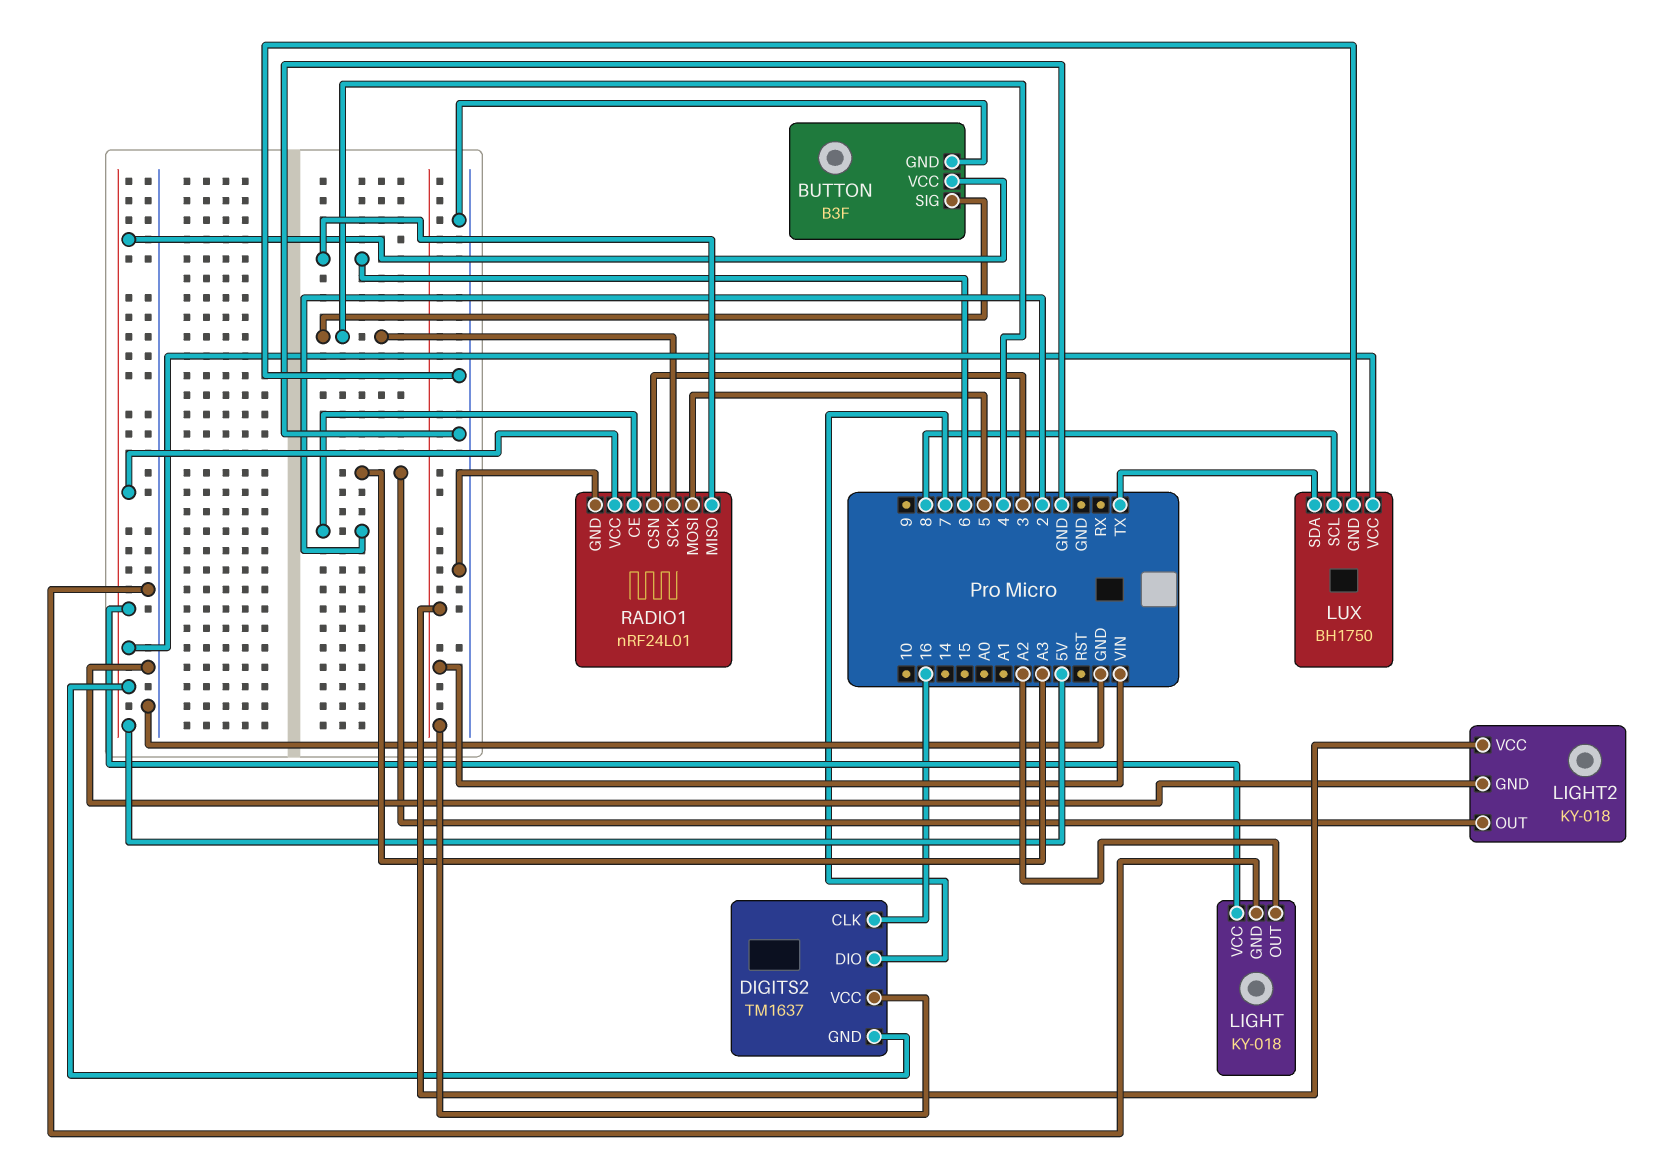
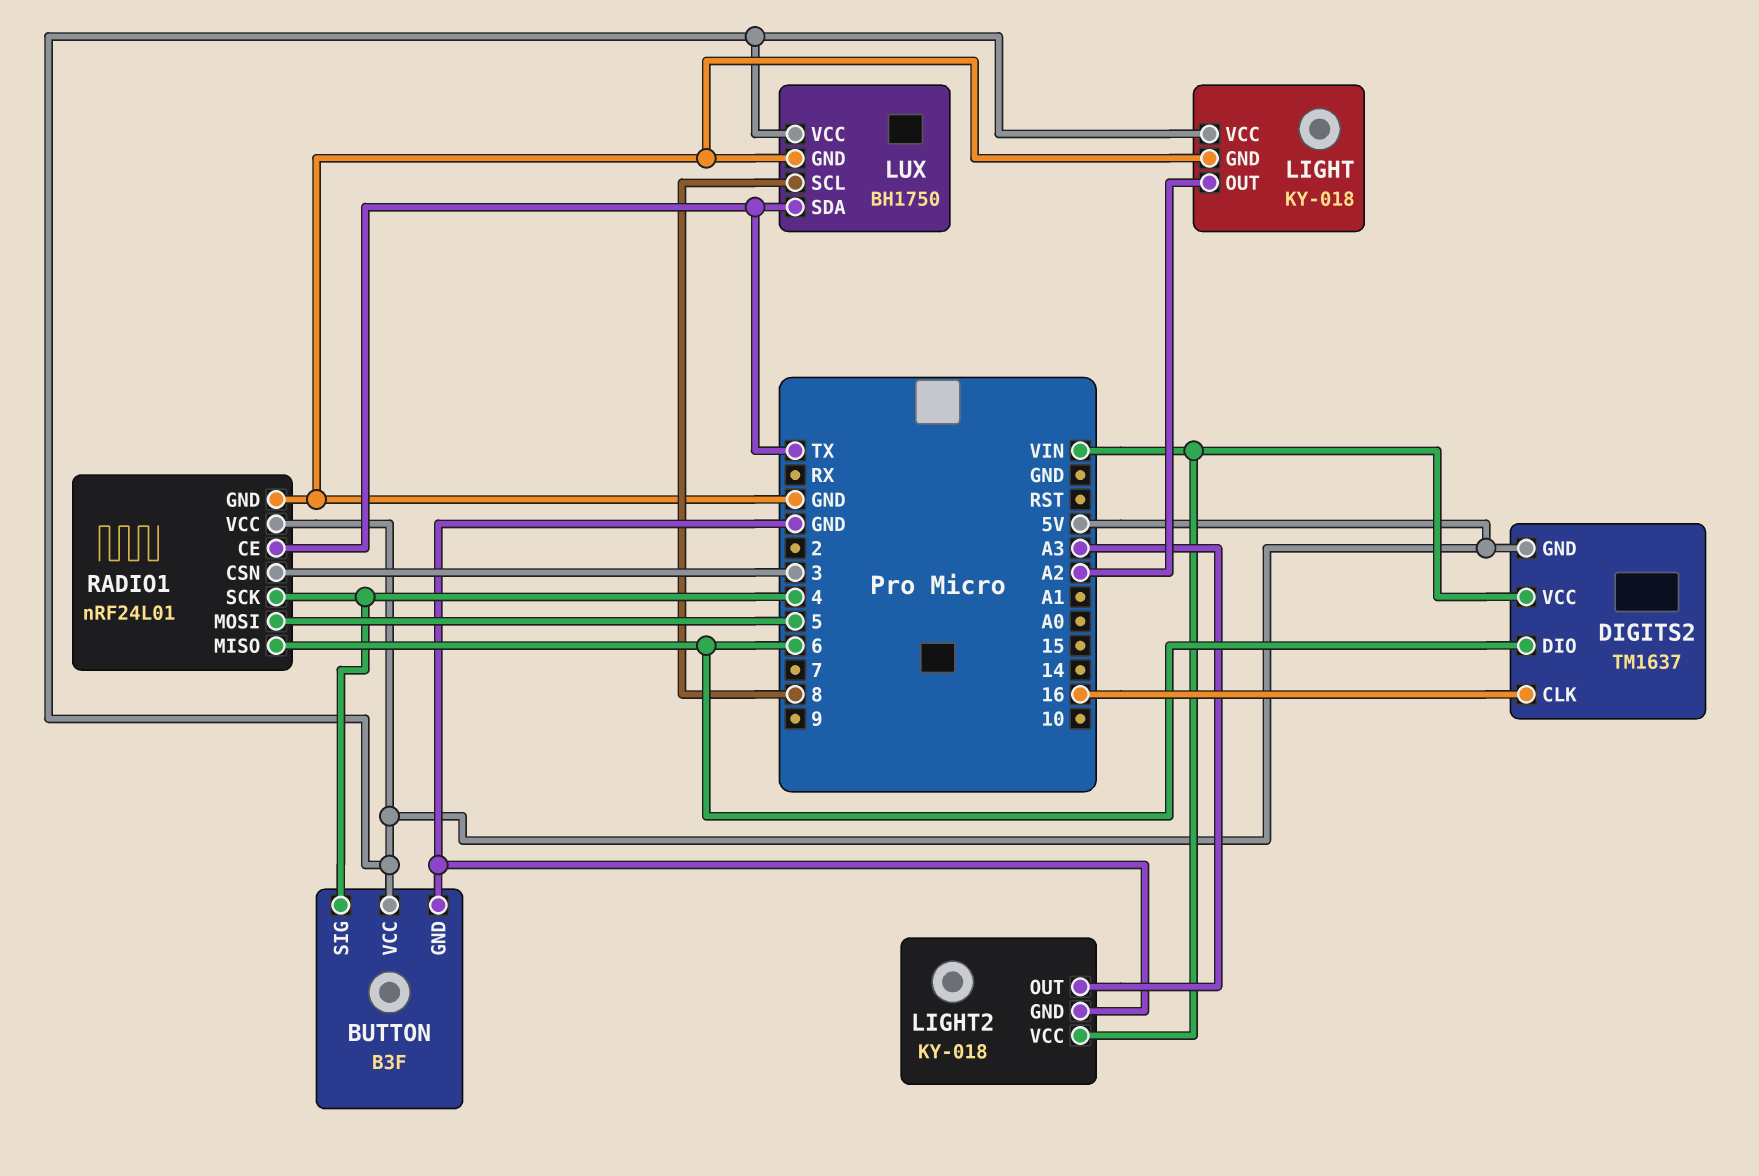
DIGITS2 pin DIO: 7 -> 6
RADIO1 pin CE: 2 -> TX

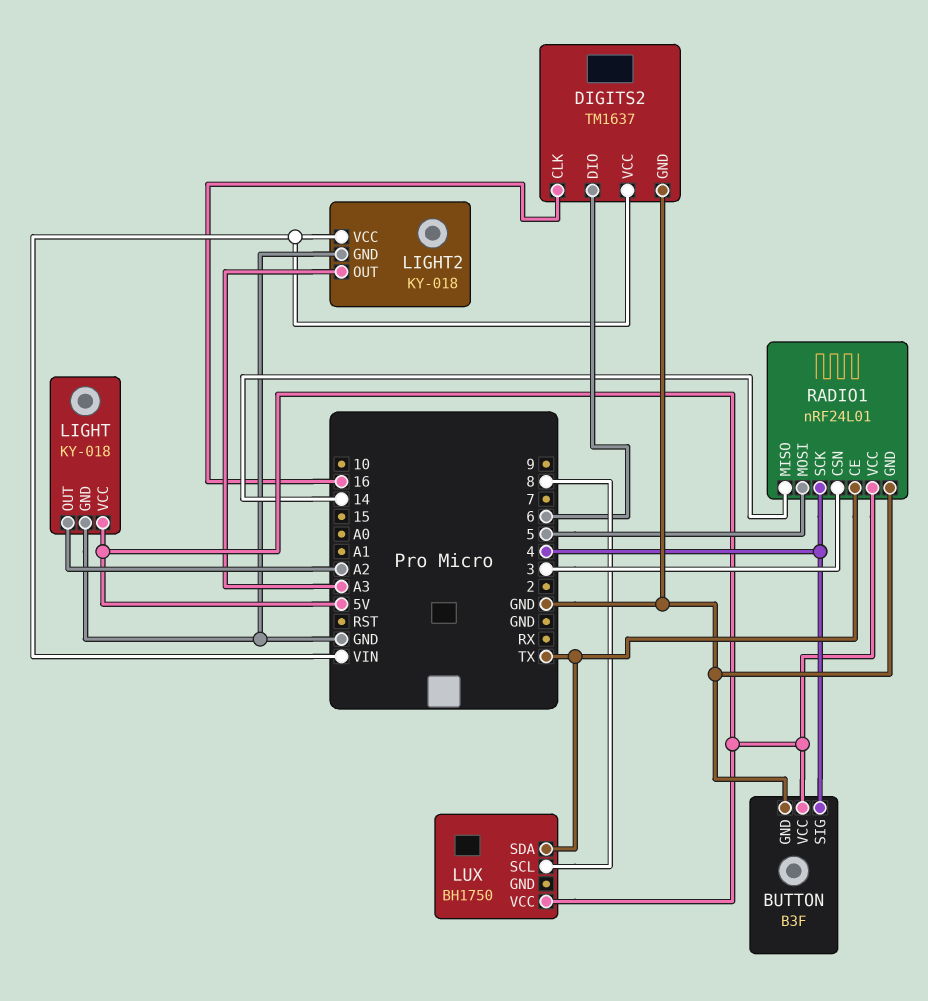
DIGITS2 pin GND: 5V -> GND
LUX pin GND: GND -> none
RADIO1 pin MISO: 6 -> 14

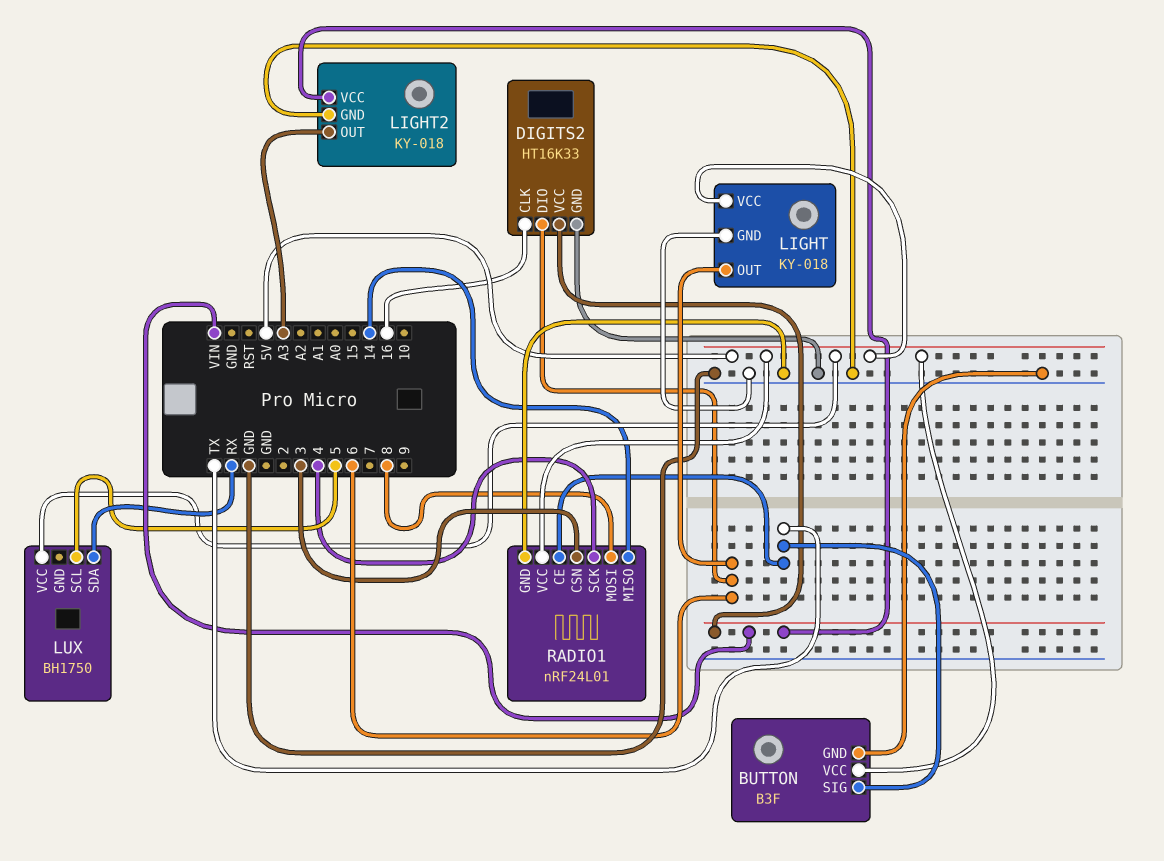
BUTTON pin SIG: 4 -> TX
DIGITS2: TM1637 -> HT16K33
LIGHT pin OUT: A2 -> 6
LUX pin SCL: 8 -> 5
LUX pin SDA: TX -> RX
RADIO1 pin MOSI: 5 -> 8

